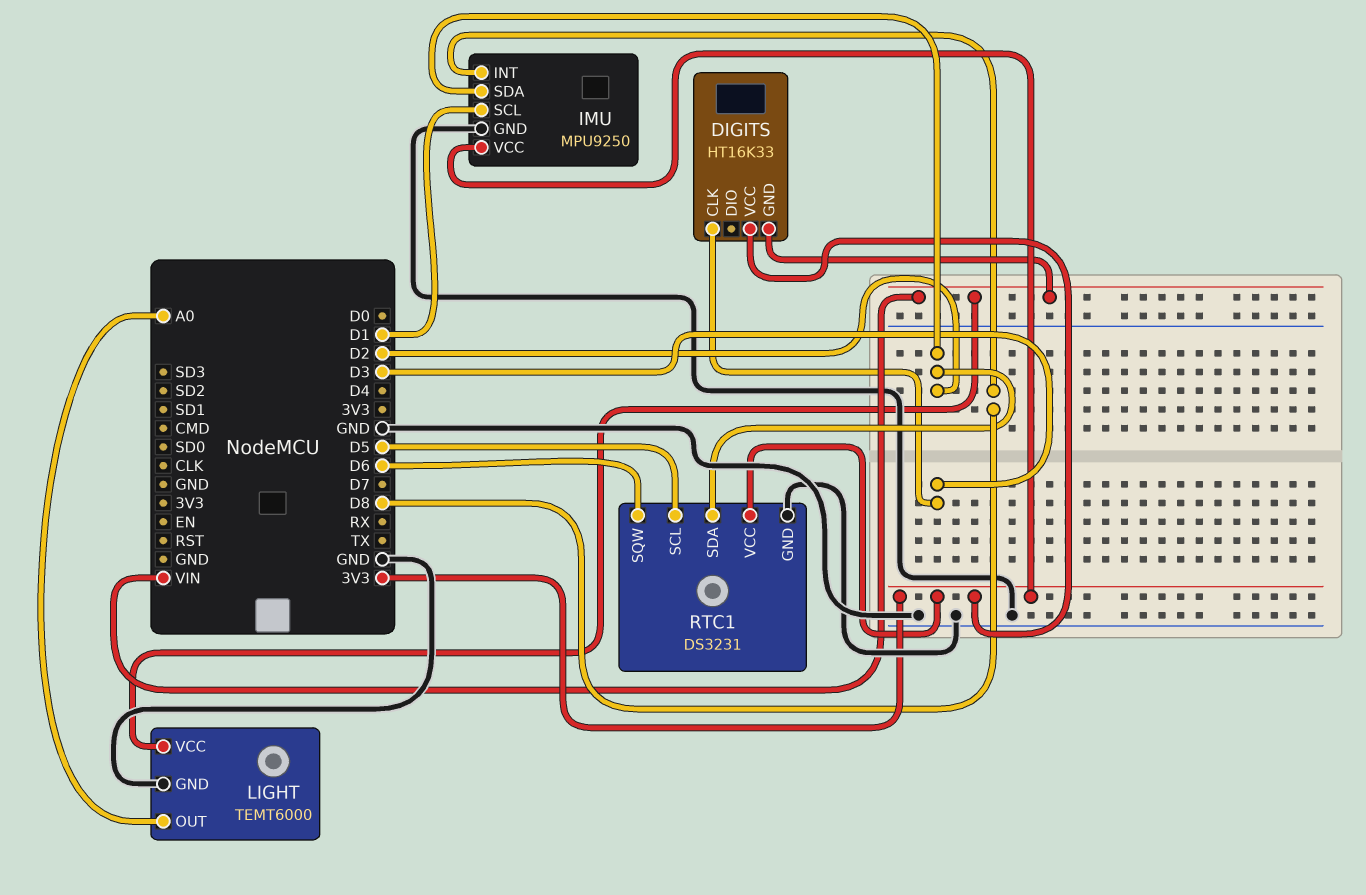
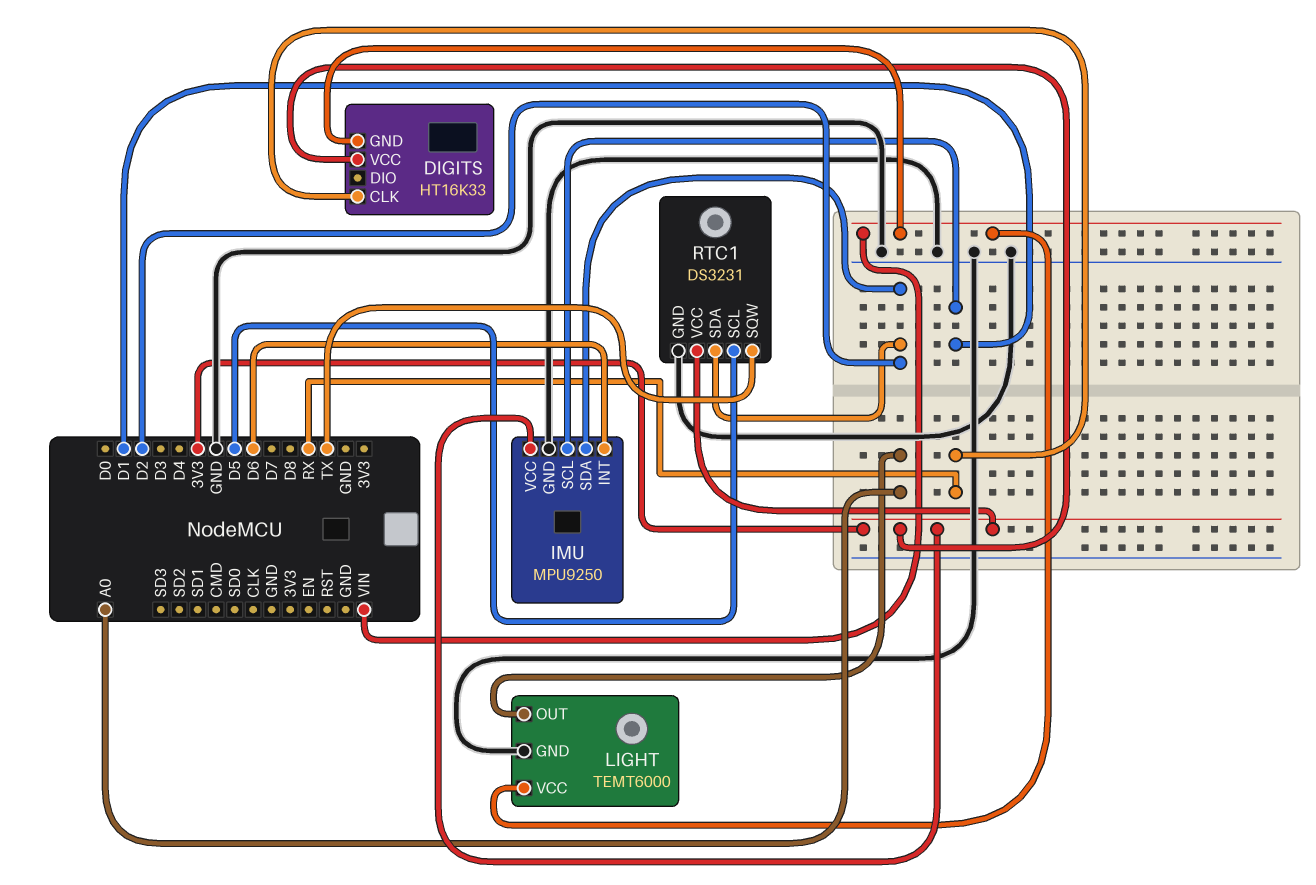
DIGITS pin CLK: D3 -> RX
IMU pin INT: D8 -> D6
RTC1 pin SQW: D6 -> TX

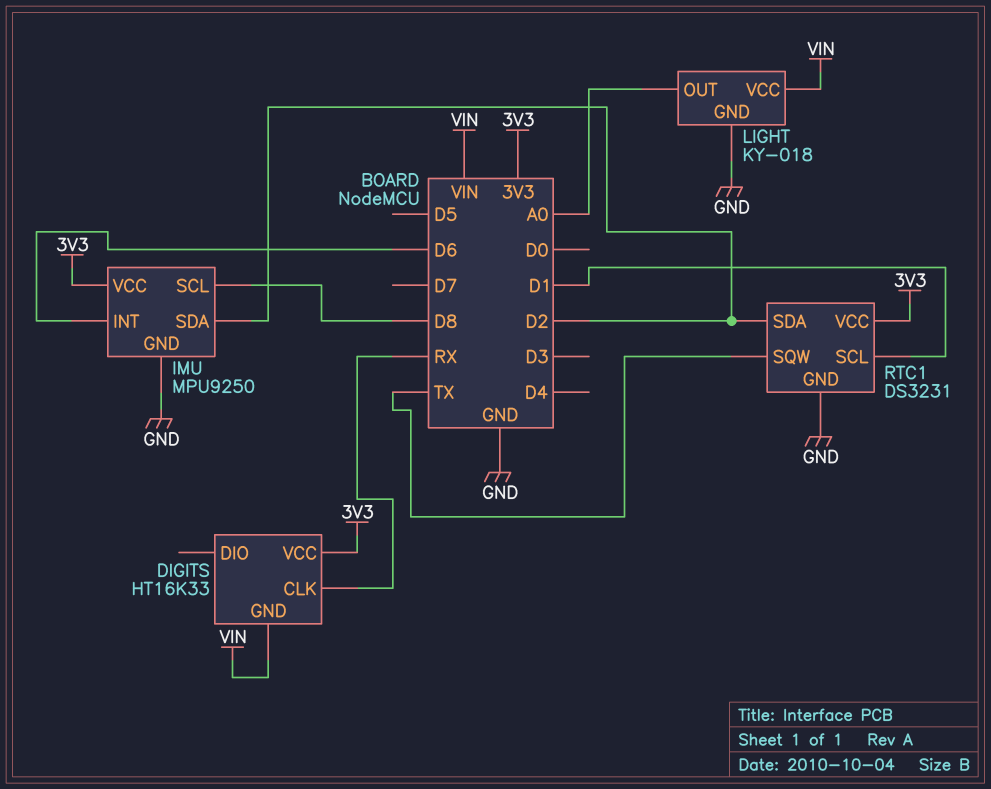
IMU pin SCL: D1 -> D8
LIGHT: TEMT6000 -> KY-018
RTC1 pin SCL: D5 -> D1

